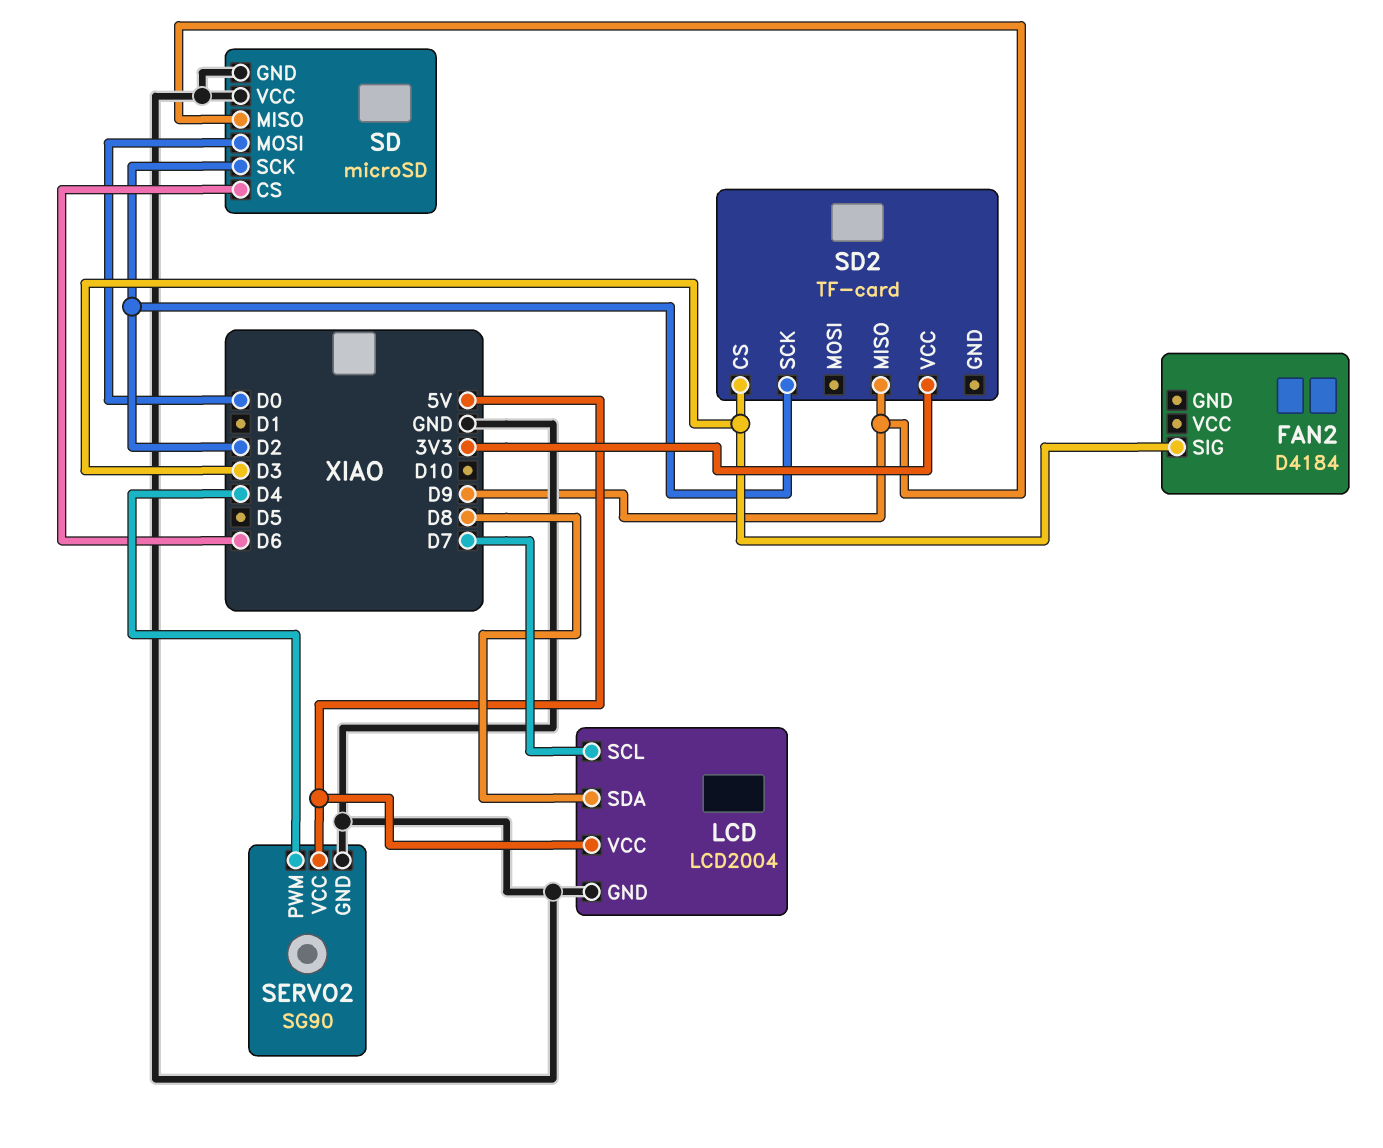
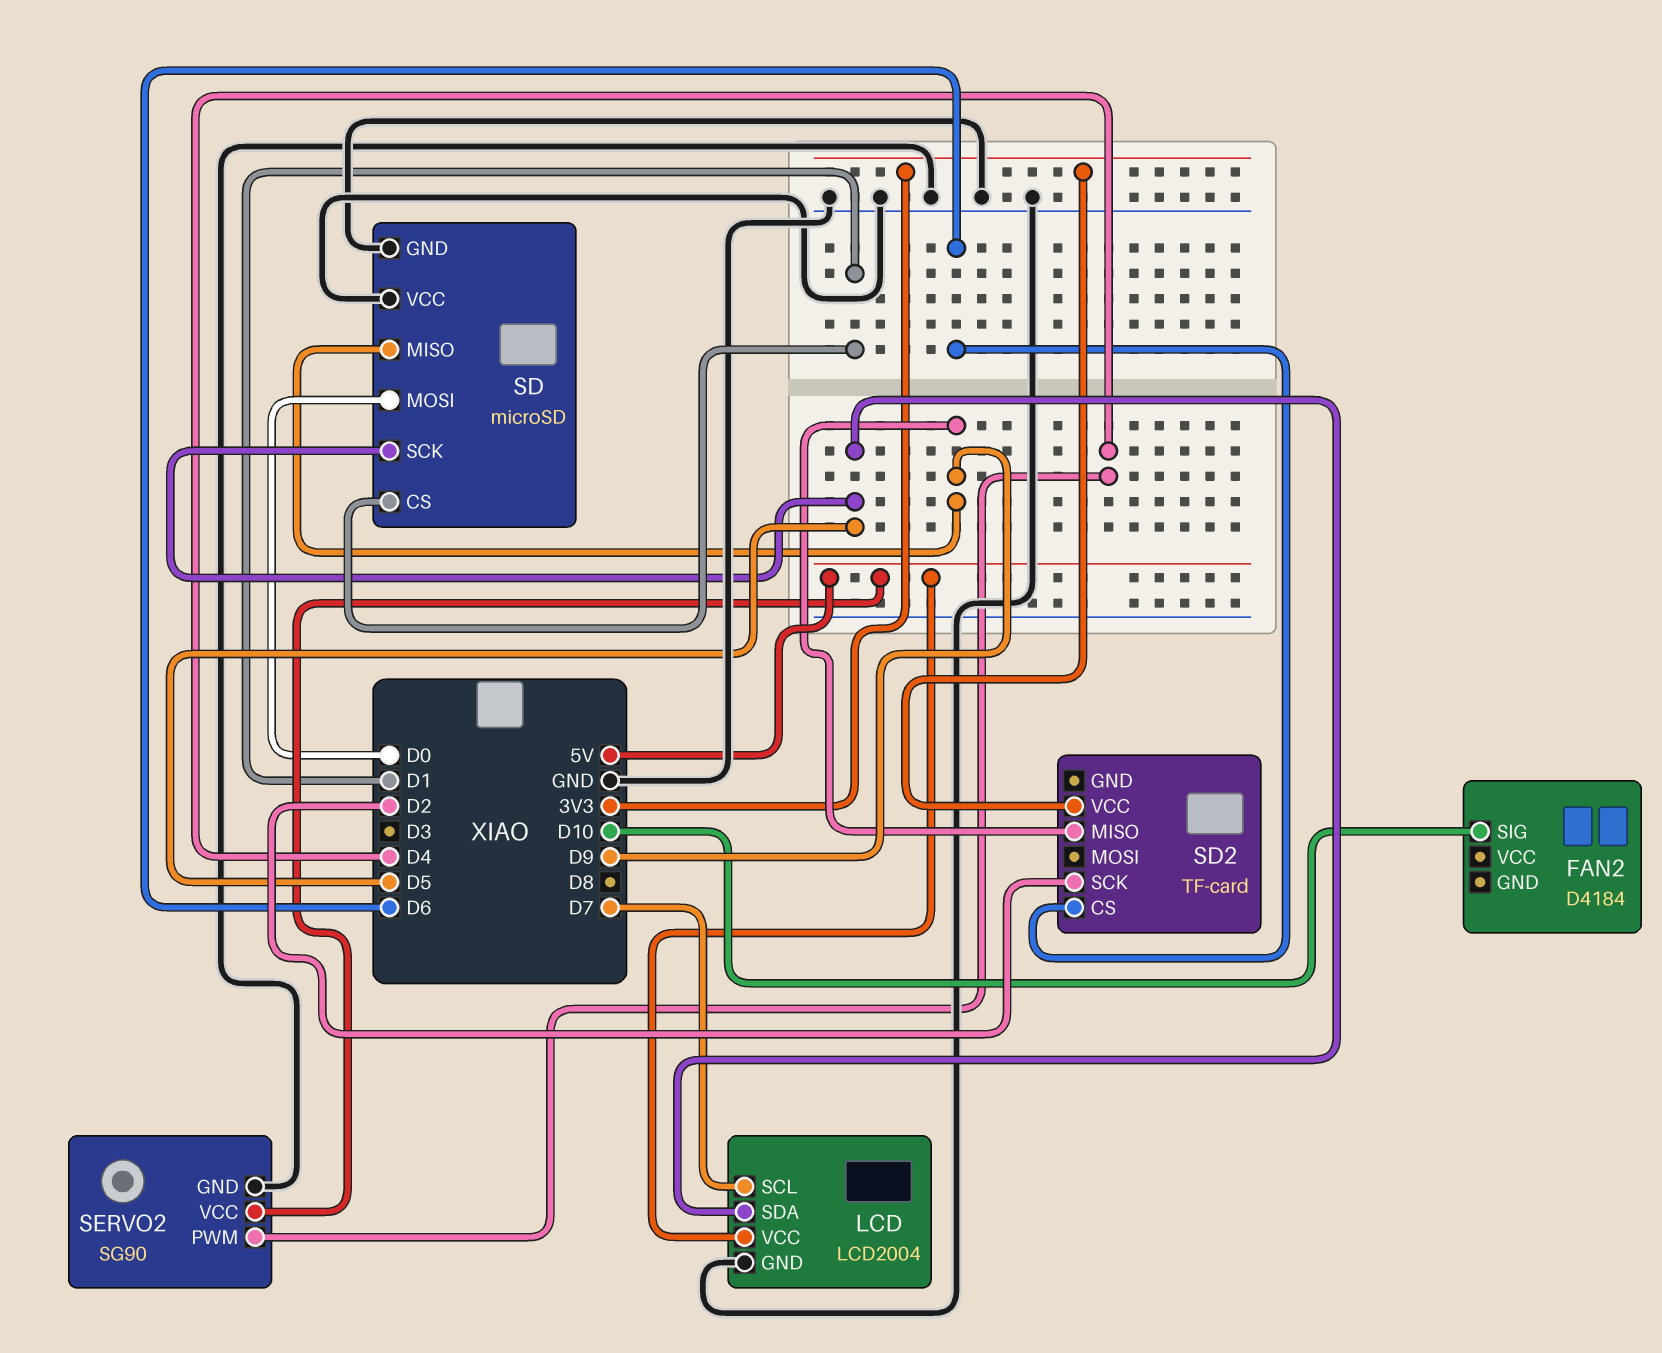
FAN2 pin SIG: D3 -> D10
LCD pin SDA: D8 -> D5
SD pin CS: D6 -> D1
SD pin SCK: D2 -> D5
SD2 pin CS: D3 -> D6

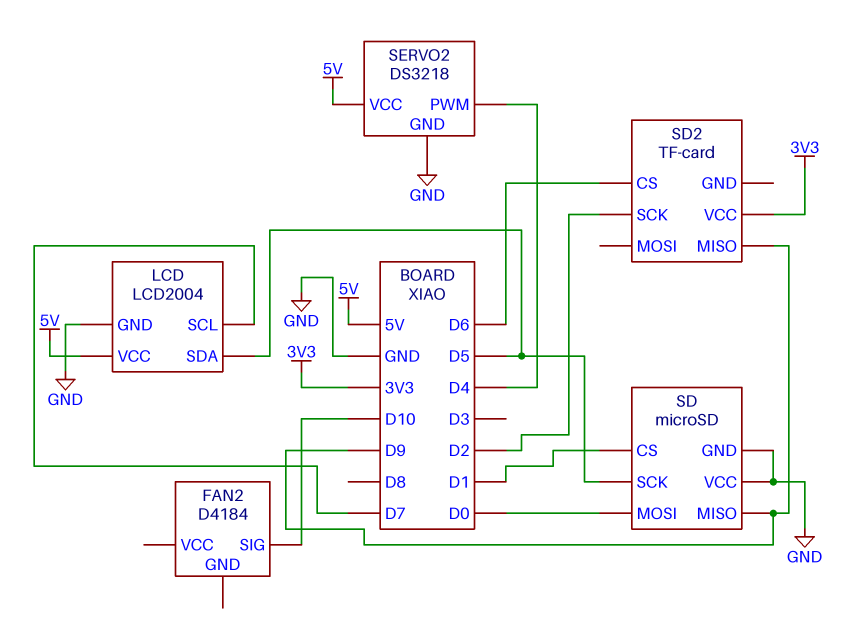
SERVO2: SG90 -> DS3218

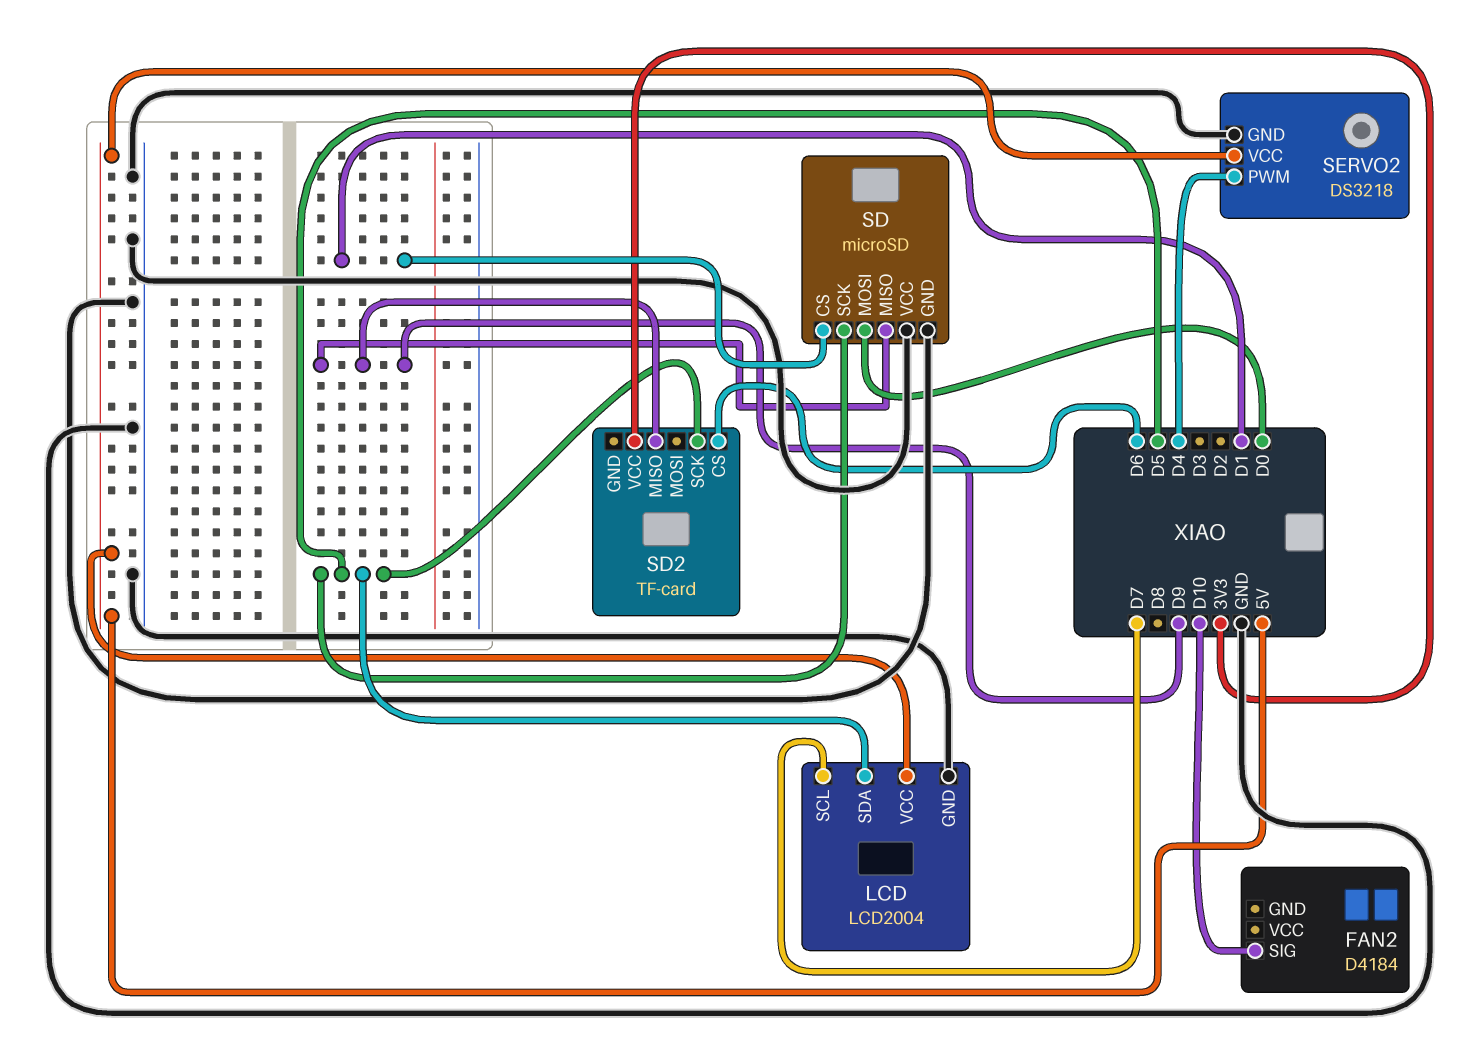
SD2 pin SCK: D2 -> D5

